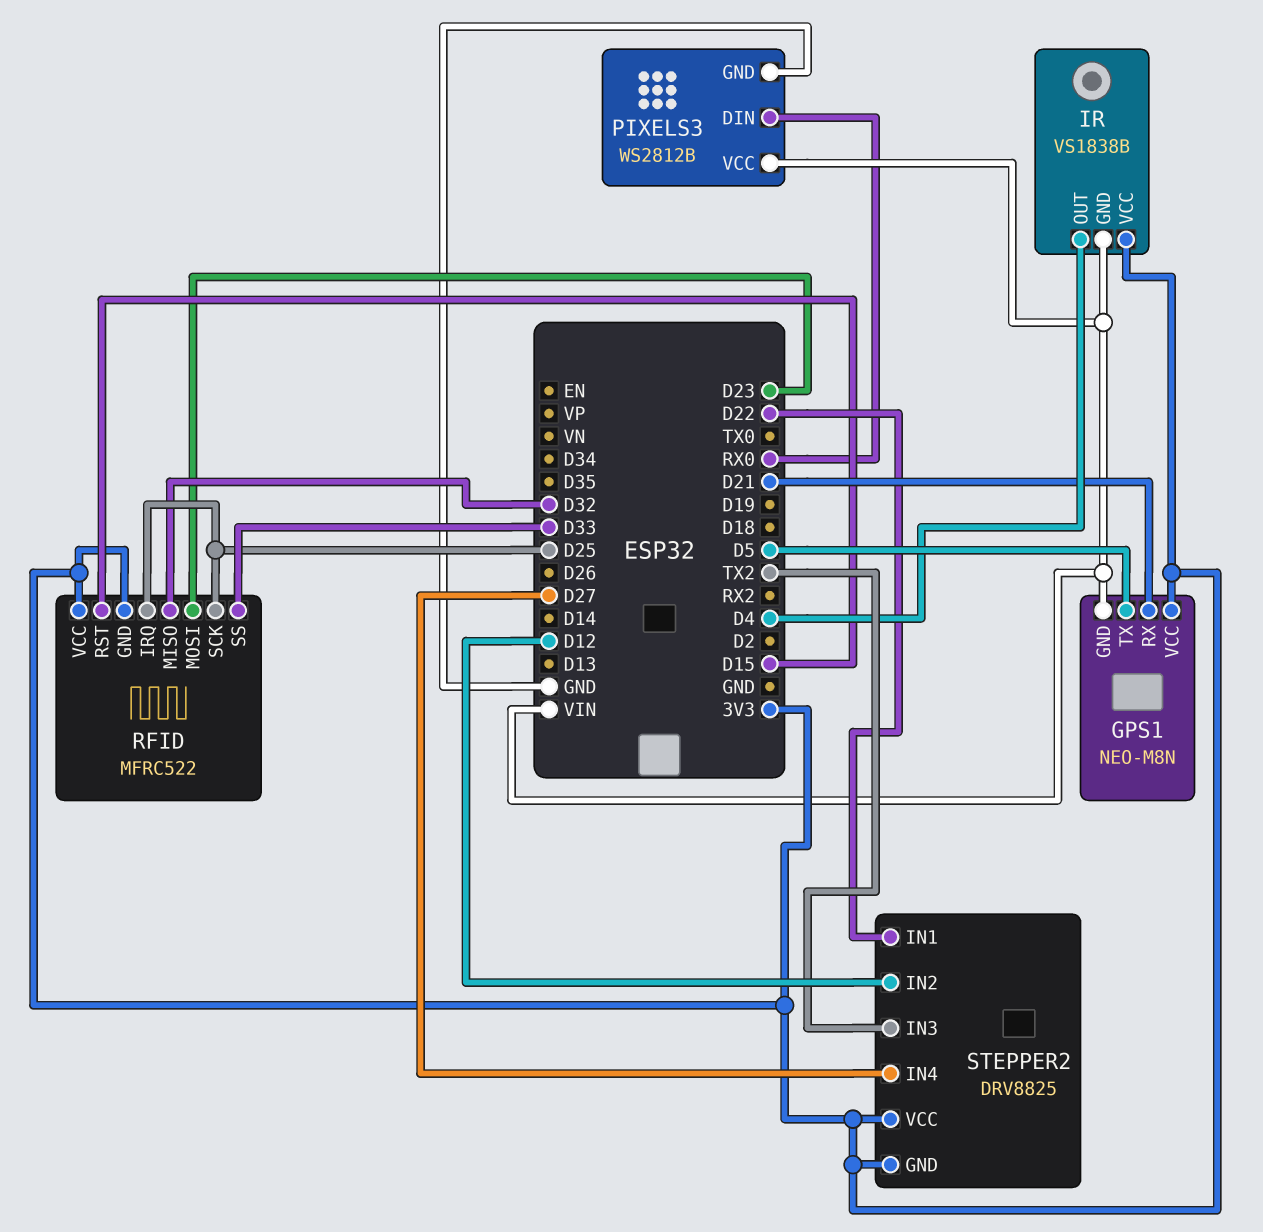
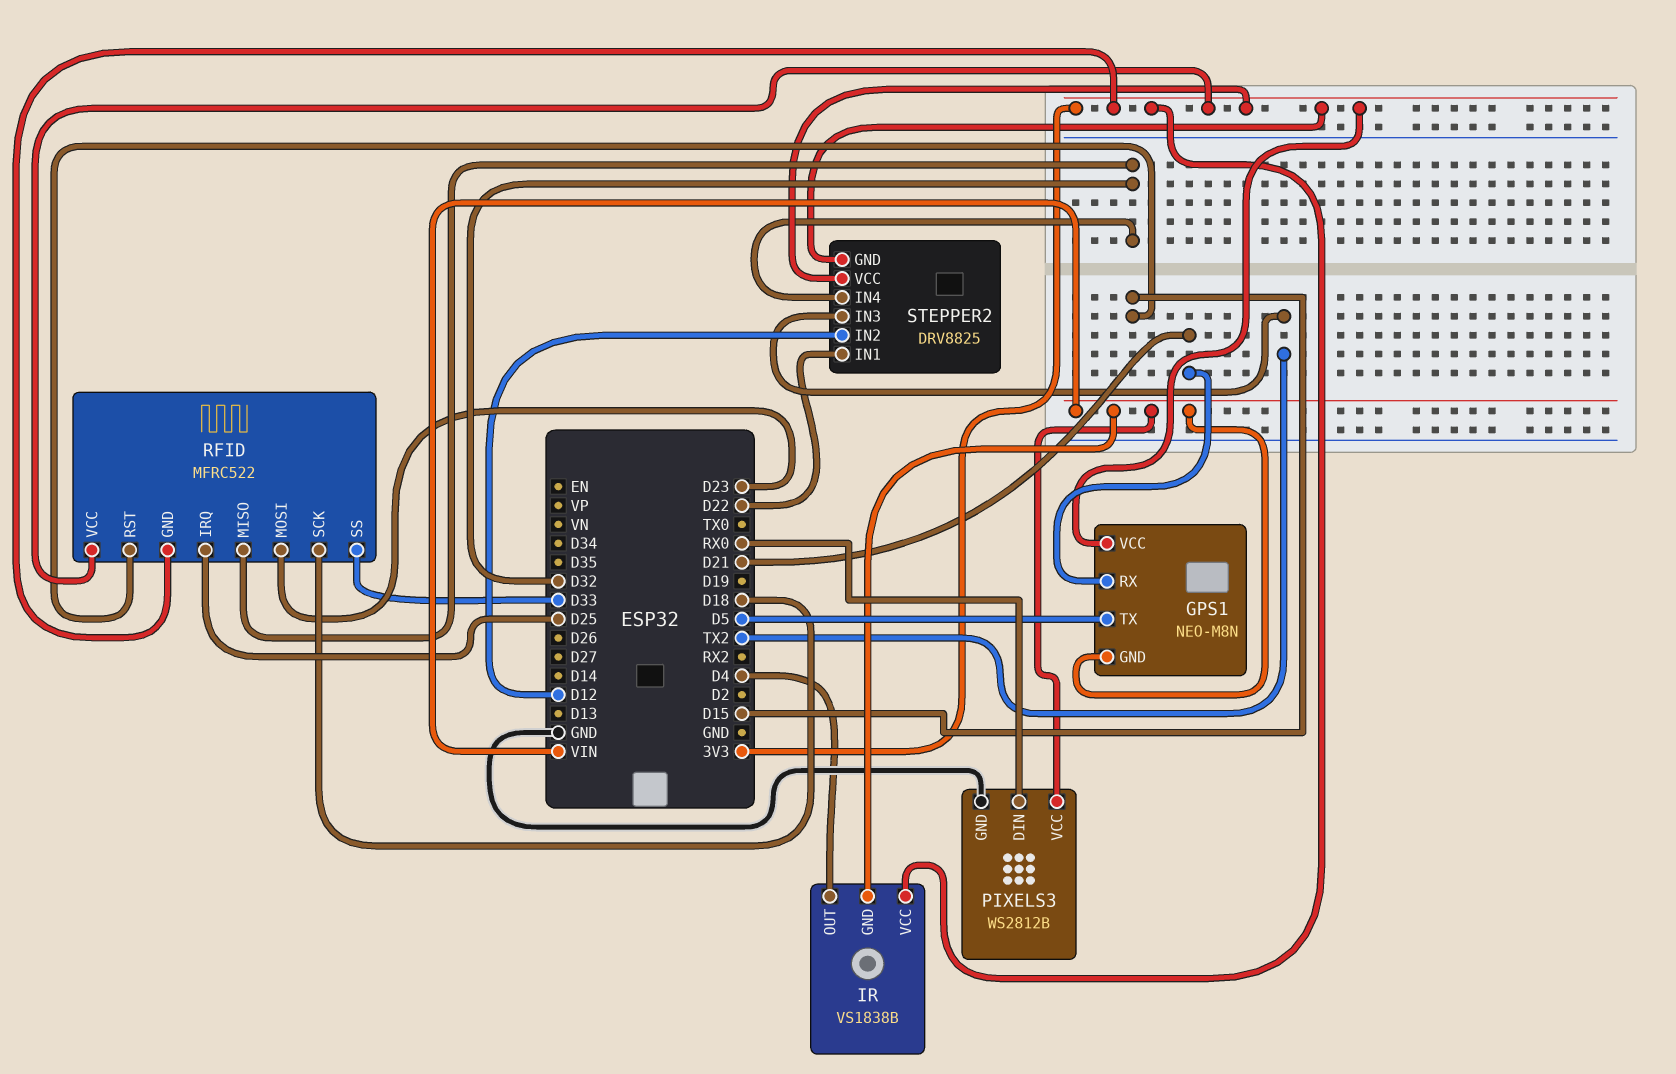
RFID pin SCK: D25 -> D18
STEPPER2 pin IN4: D27 -> D32

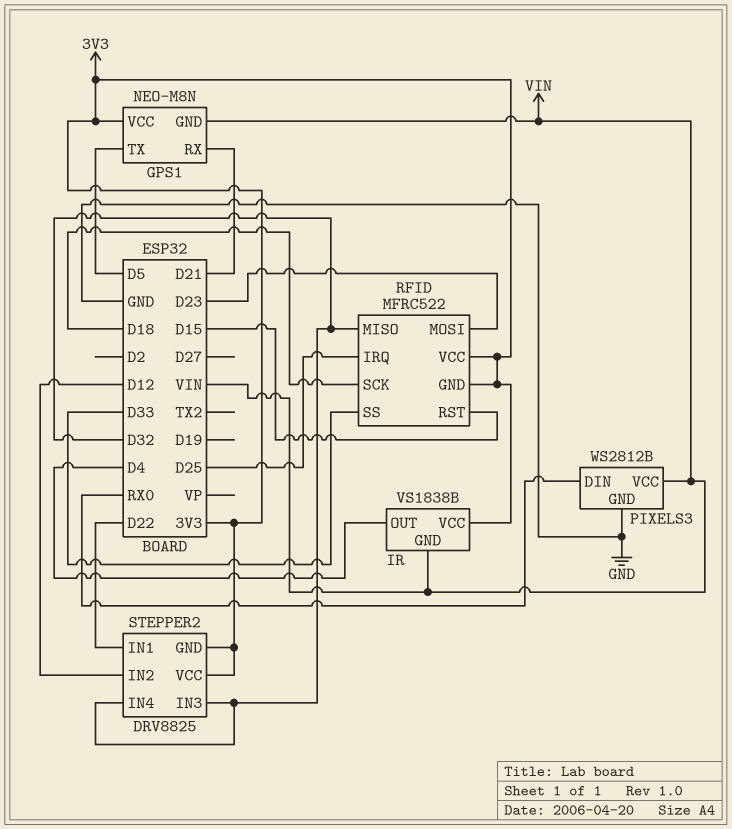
STEPPER2 pin IN3: TX2 -> D32

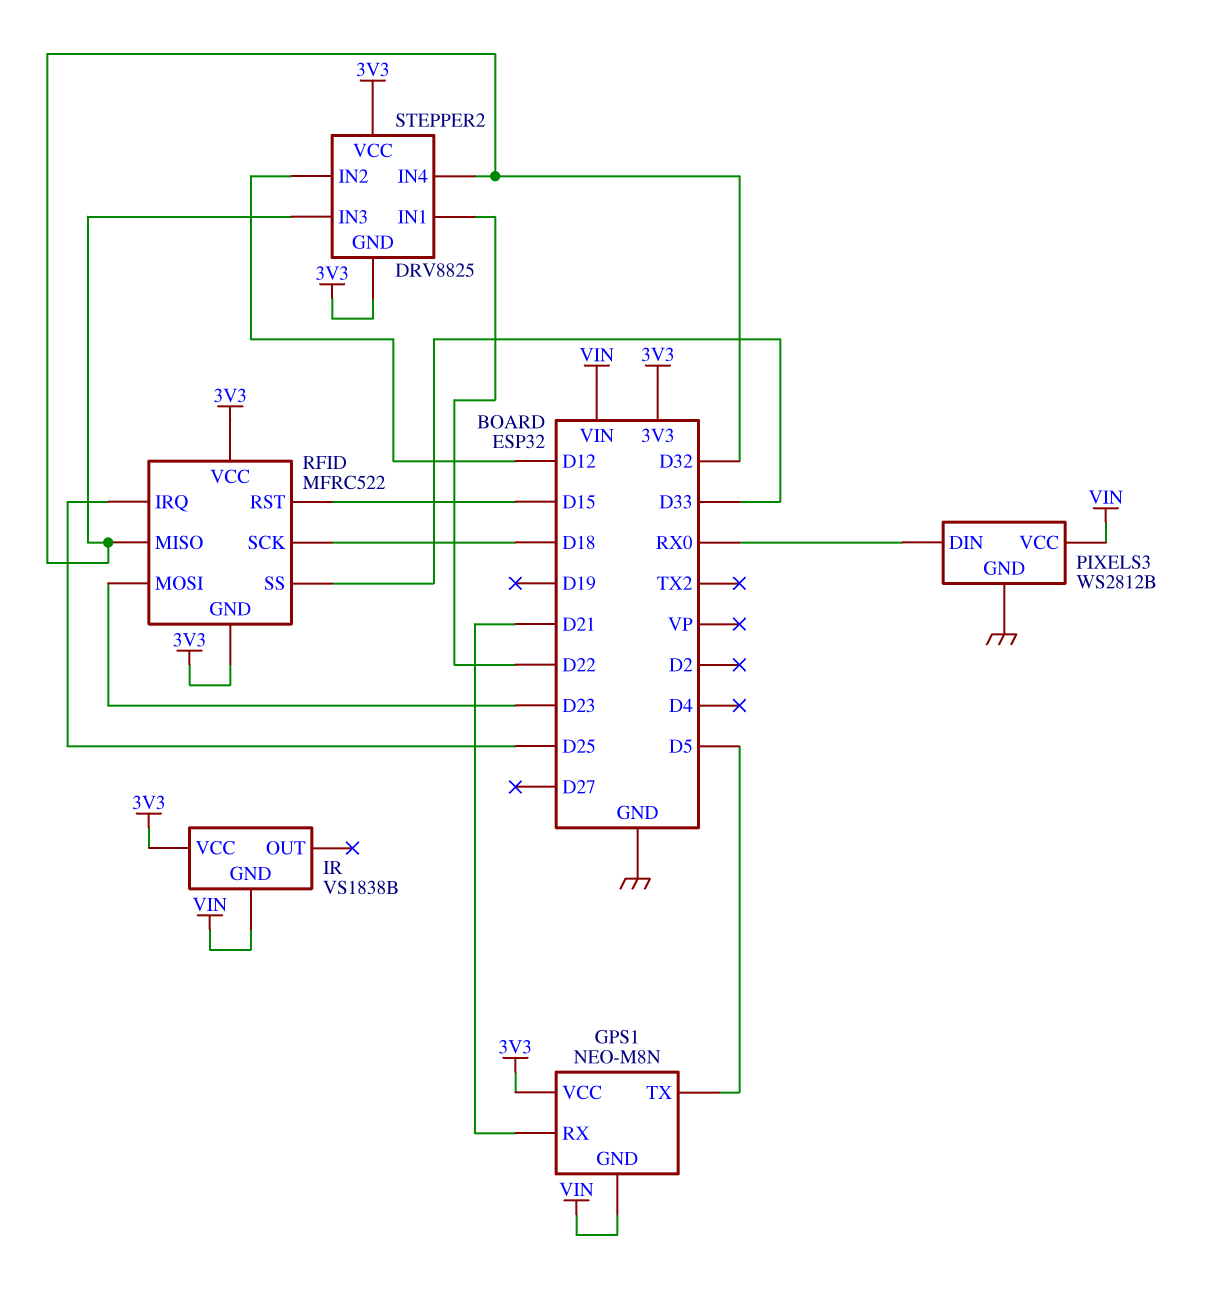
IR pin OUT: D4 -> none

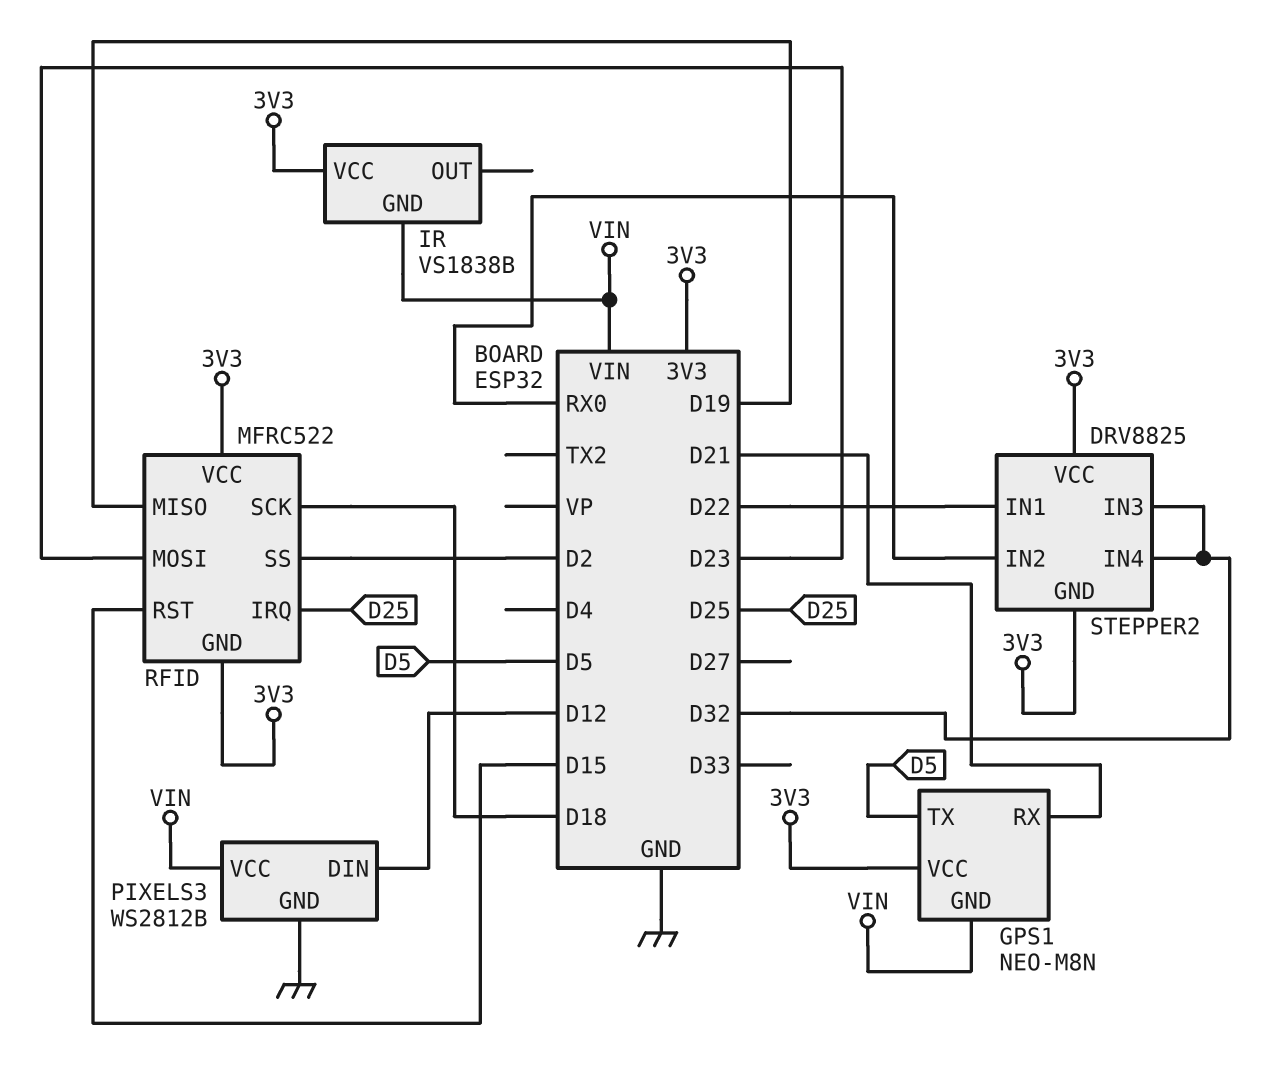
PIXELS3 pin DIN: RX0 -> D12
RFID pin MISO: D32 -> D19
RFID pin SS: D33 -> D2
STEPPER2 pin IN2: D12 -> RX0

